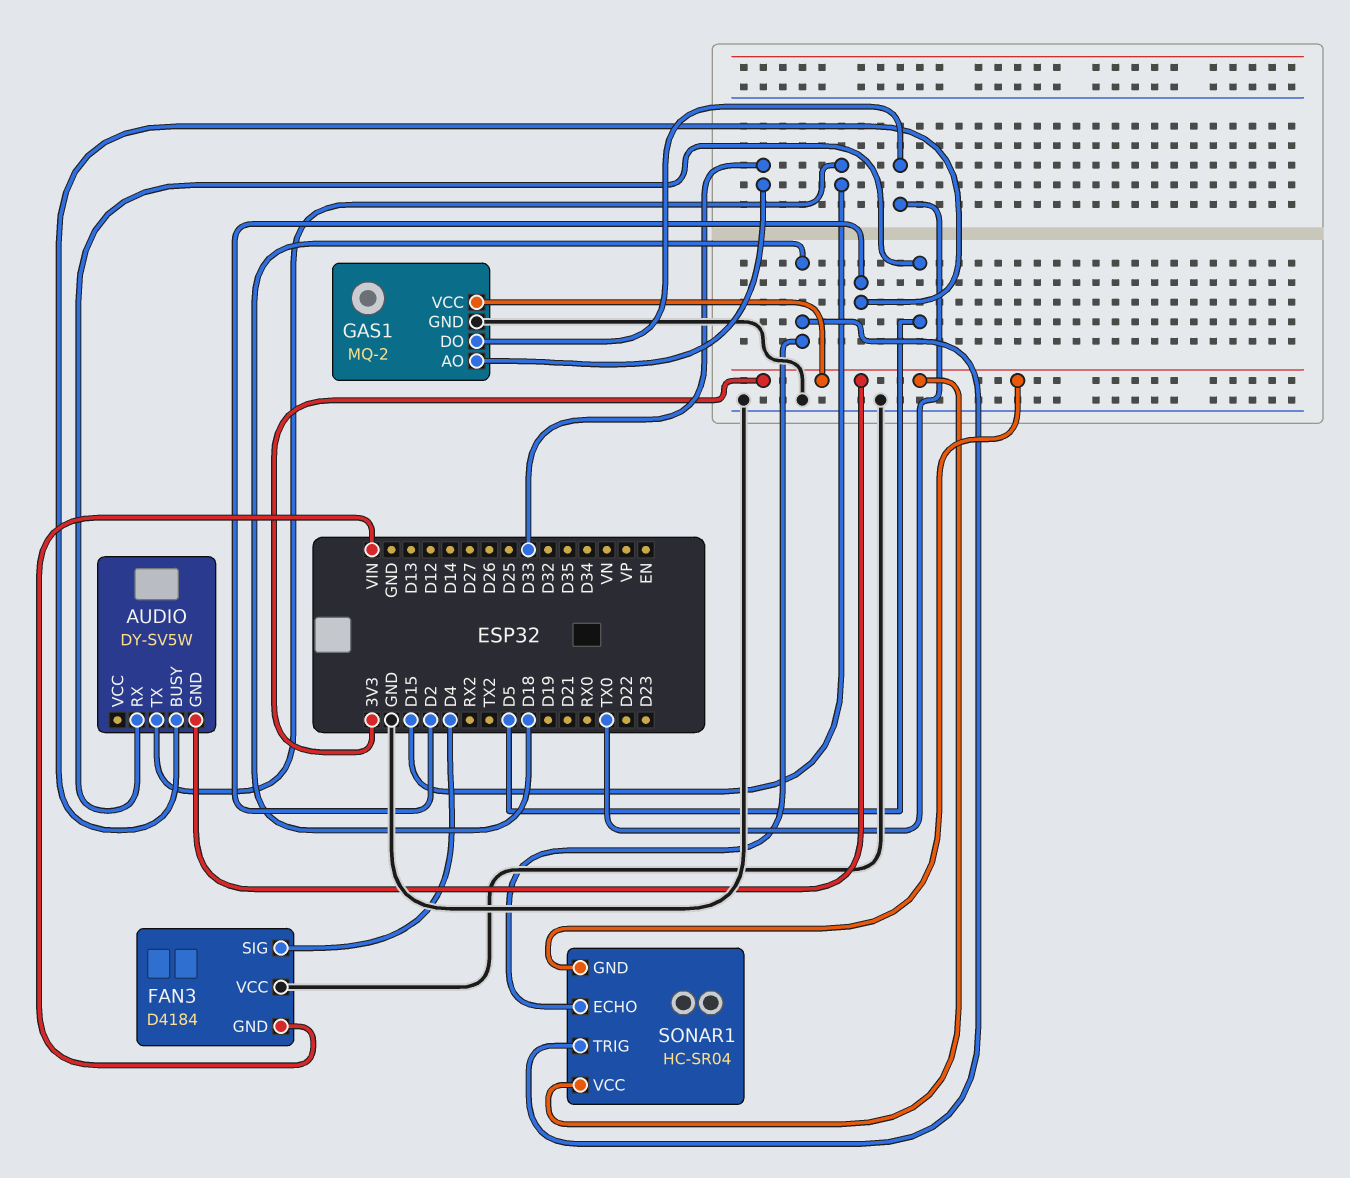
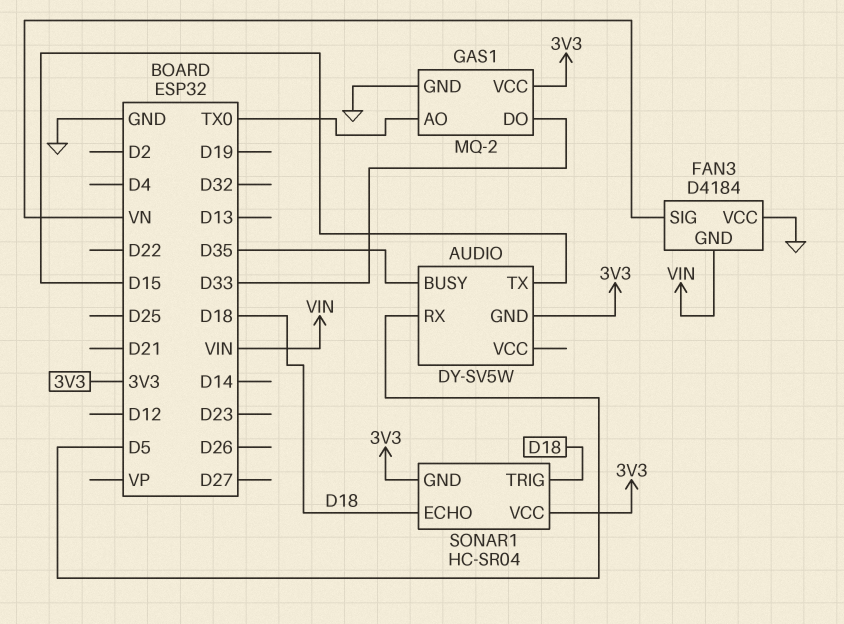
AUDIO pin BUSY: D2 -> D35
FAN3 pin SIG: D4 -> VN
GAS1 pin AO: D33 -> TX0
GAS1 pin DO: TX0 -> D33

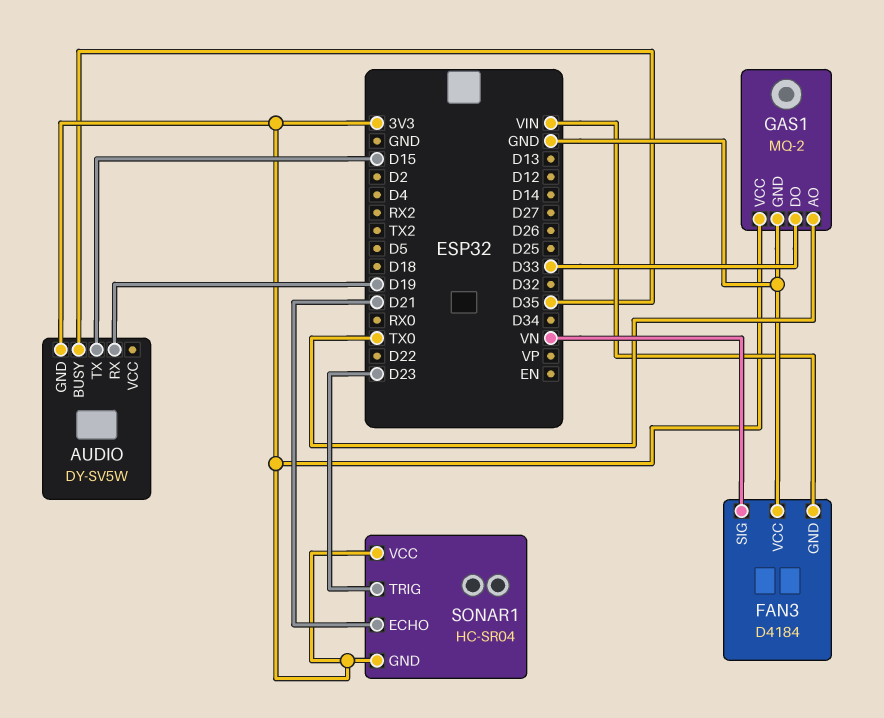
AUDIO pin RX: D5 -> D19
SONAR1 pin ECHO: D18 -> D21
SONAR1 pin TRIG: D18 -> D23

